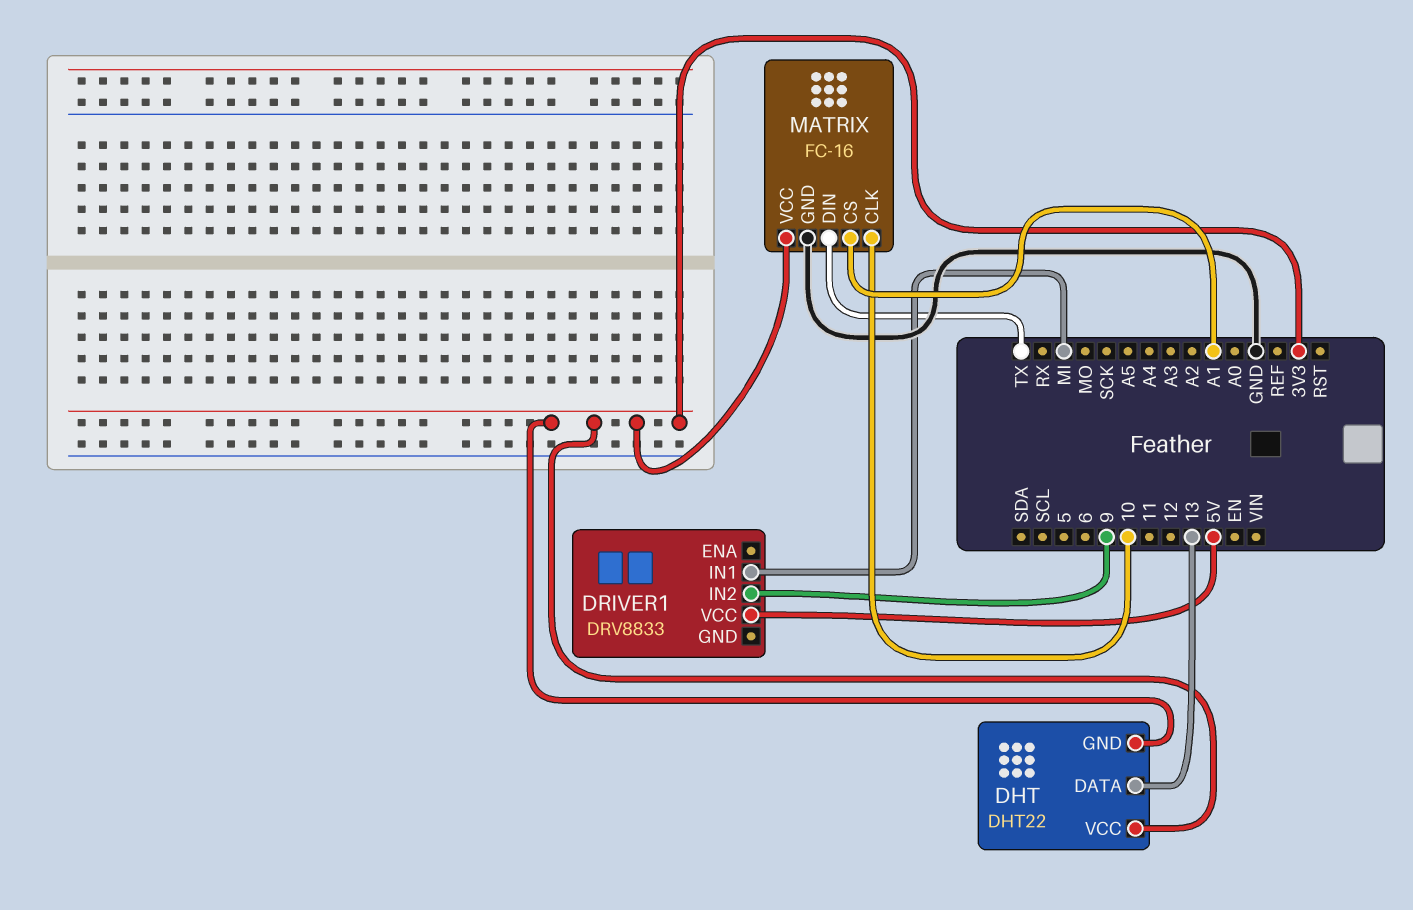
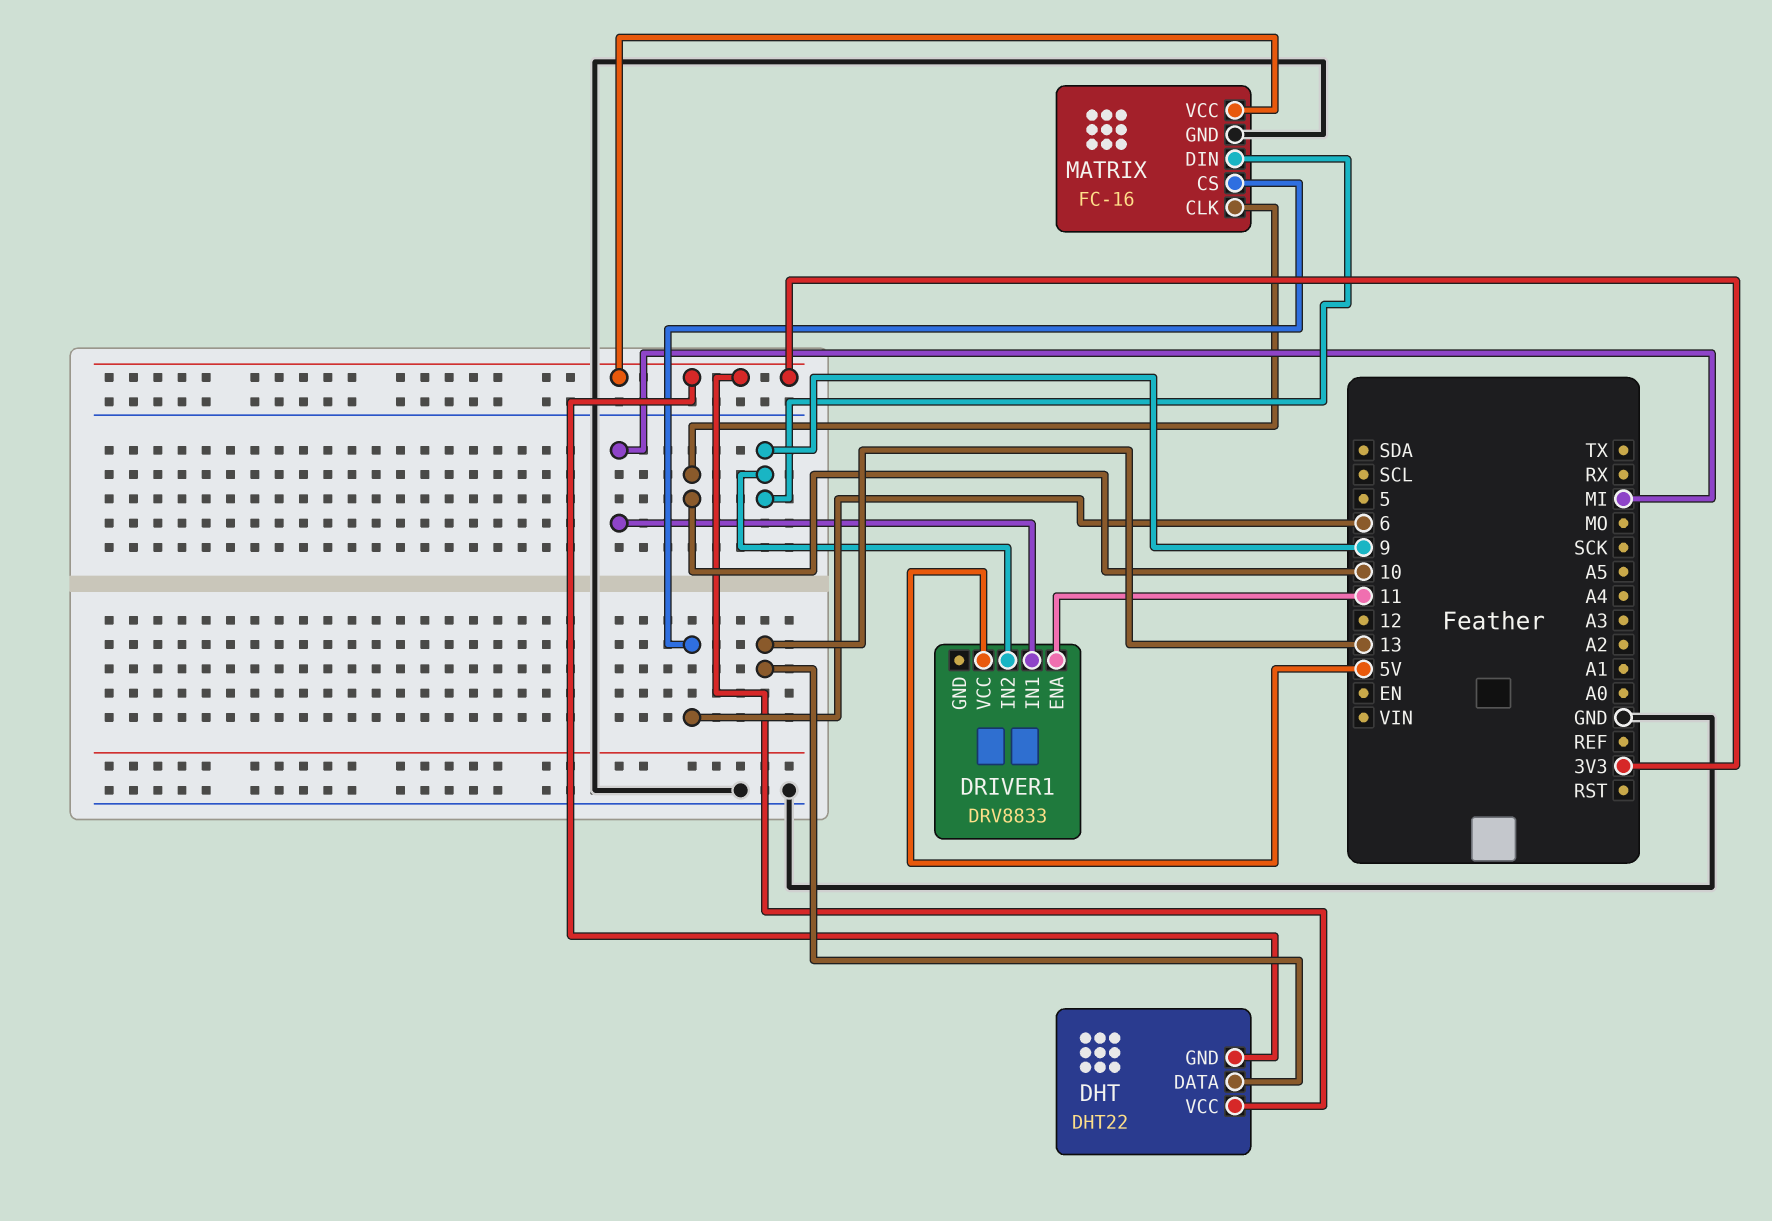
DRIVER1 pin ENA: none -> 11
MATRIX pin CS: A1 -> 6
MATRIX pin DIN: TX -> 9

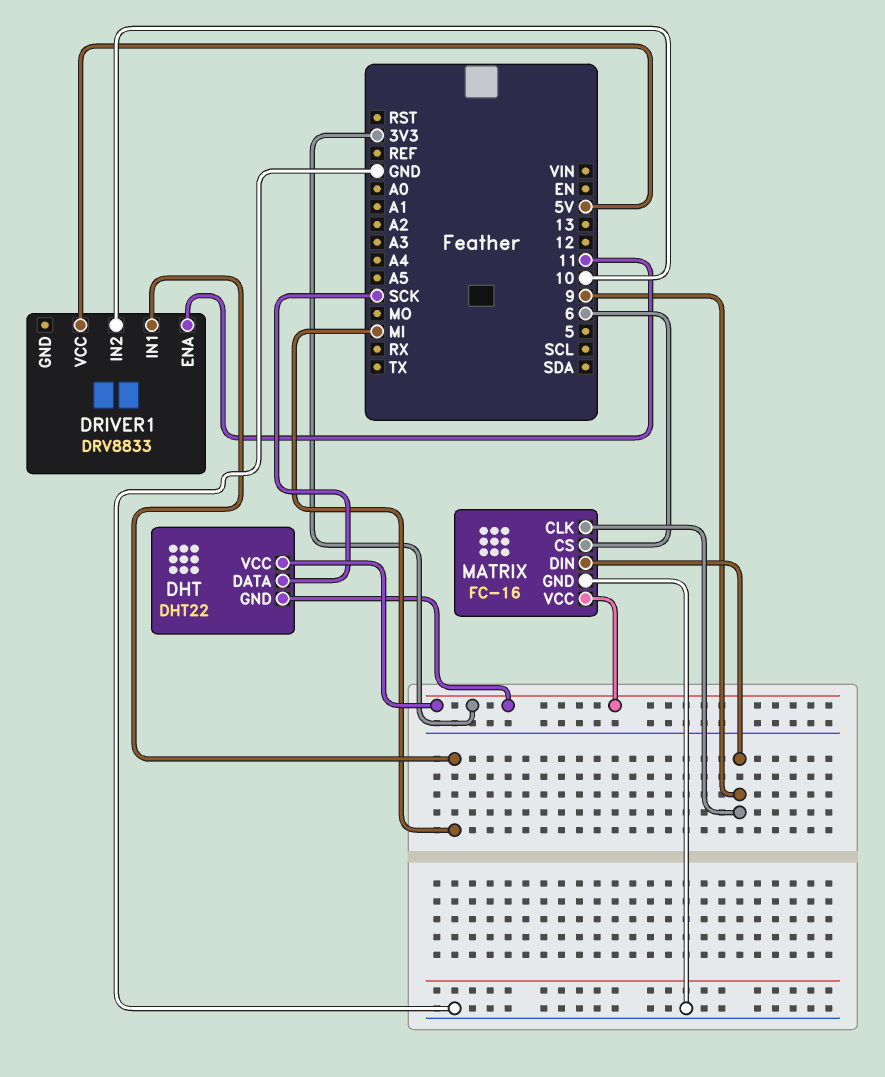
DHT pin DATA: 13 -> SCK
DRIVER1 pin IN2: 9 -> 10
MATRIX pin CLK: 10 -> 9

